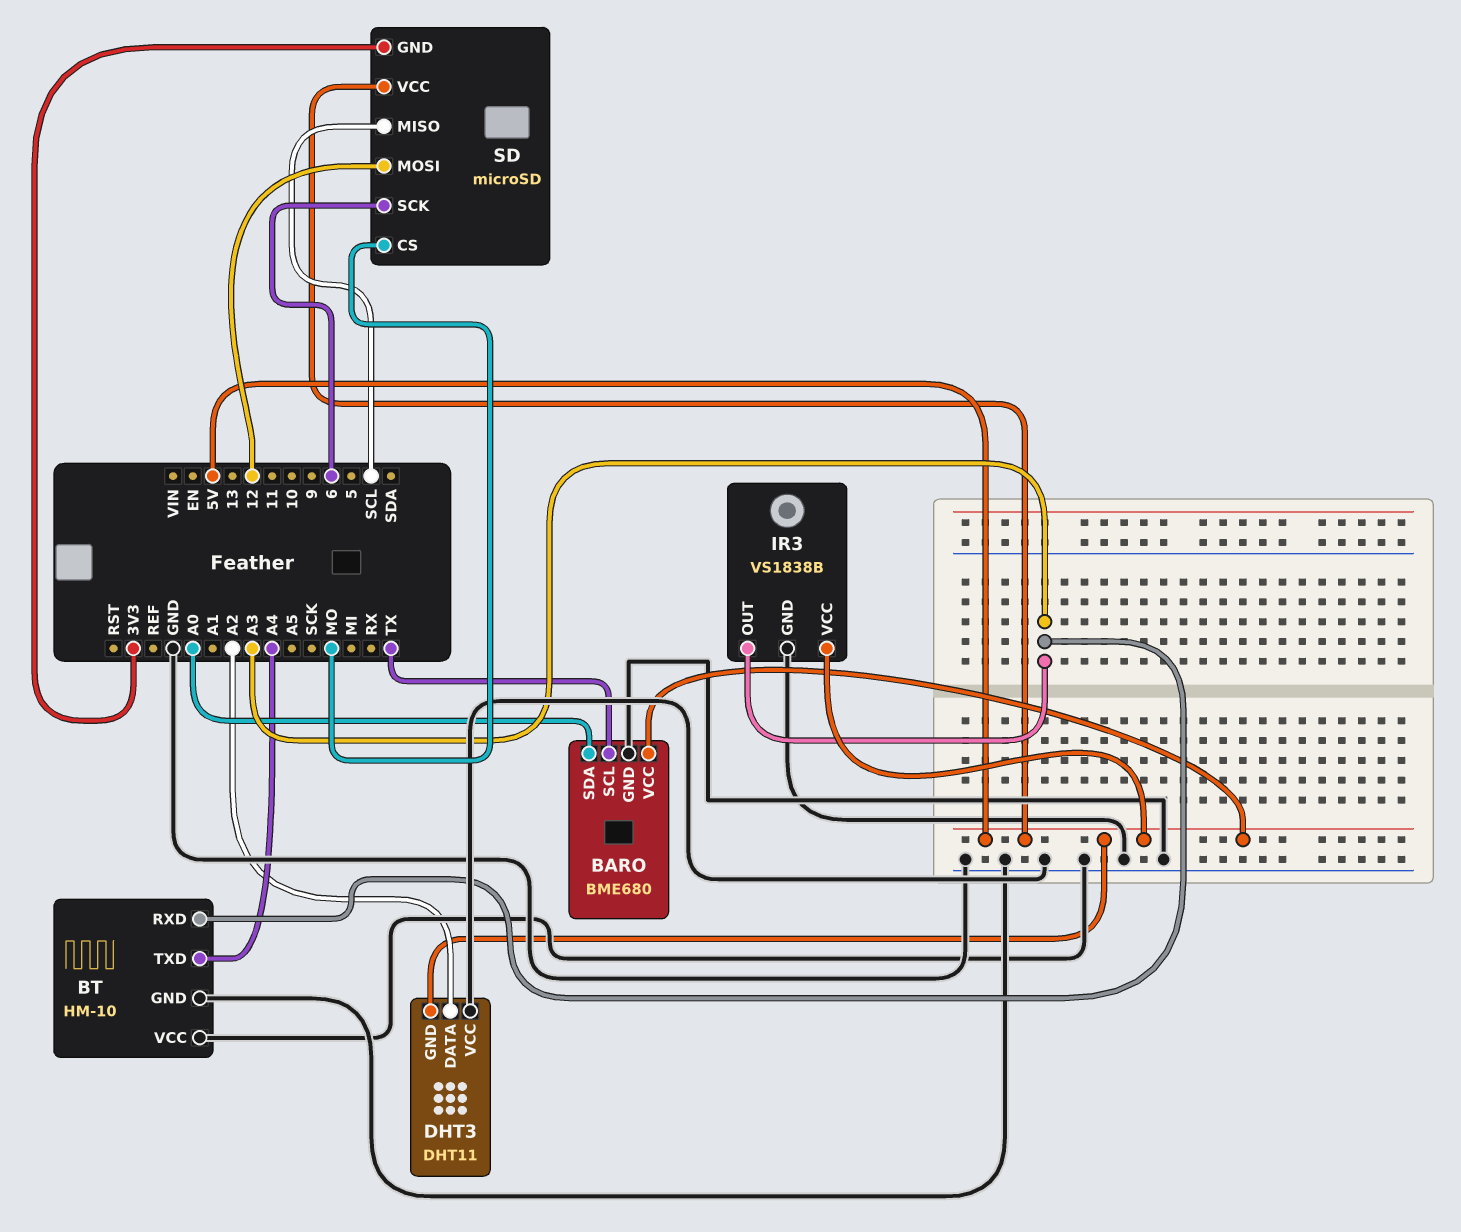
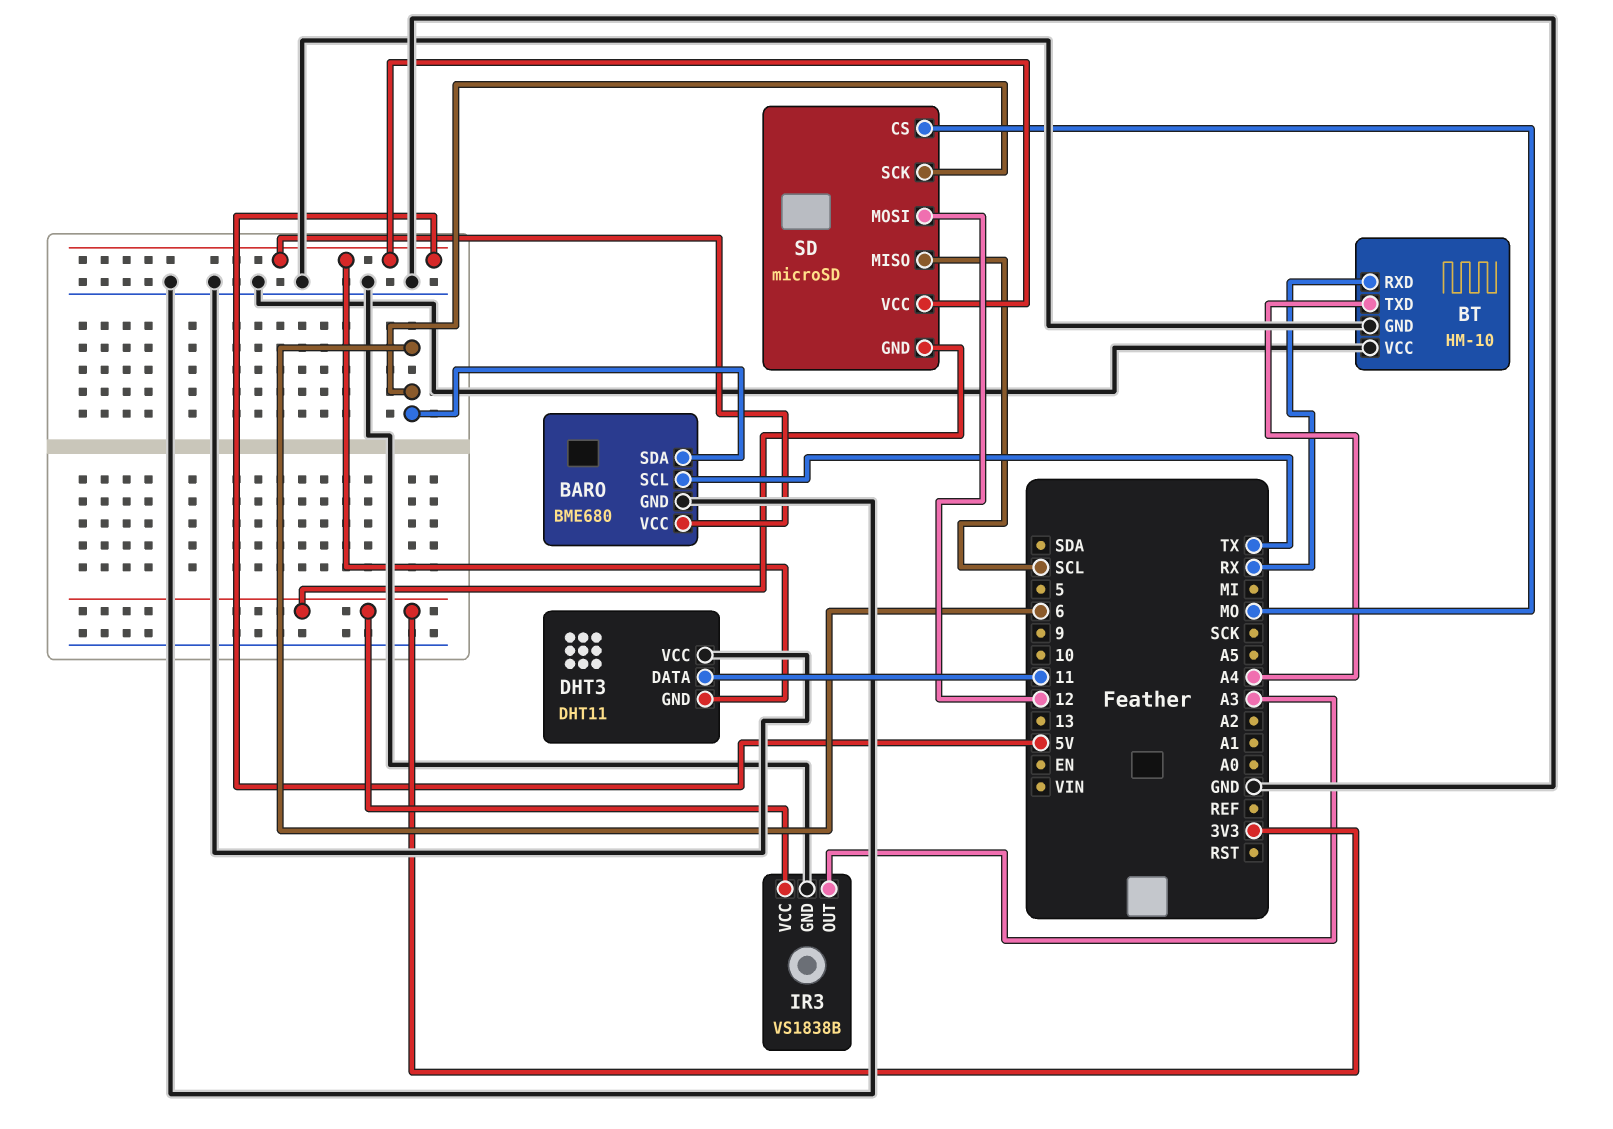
BARO pin SDA: A0 -> 6
BT pin RXD: A3 -> RX
DHT3 pin DATA: A2 -> 11
IR3 pin VCC: 5V -> 3V3

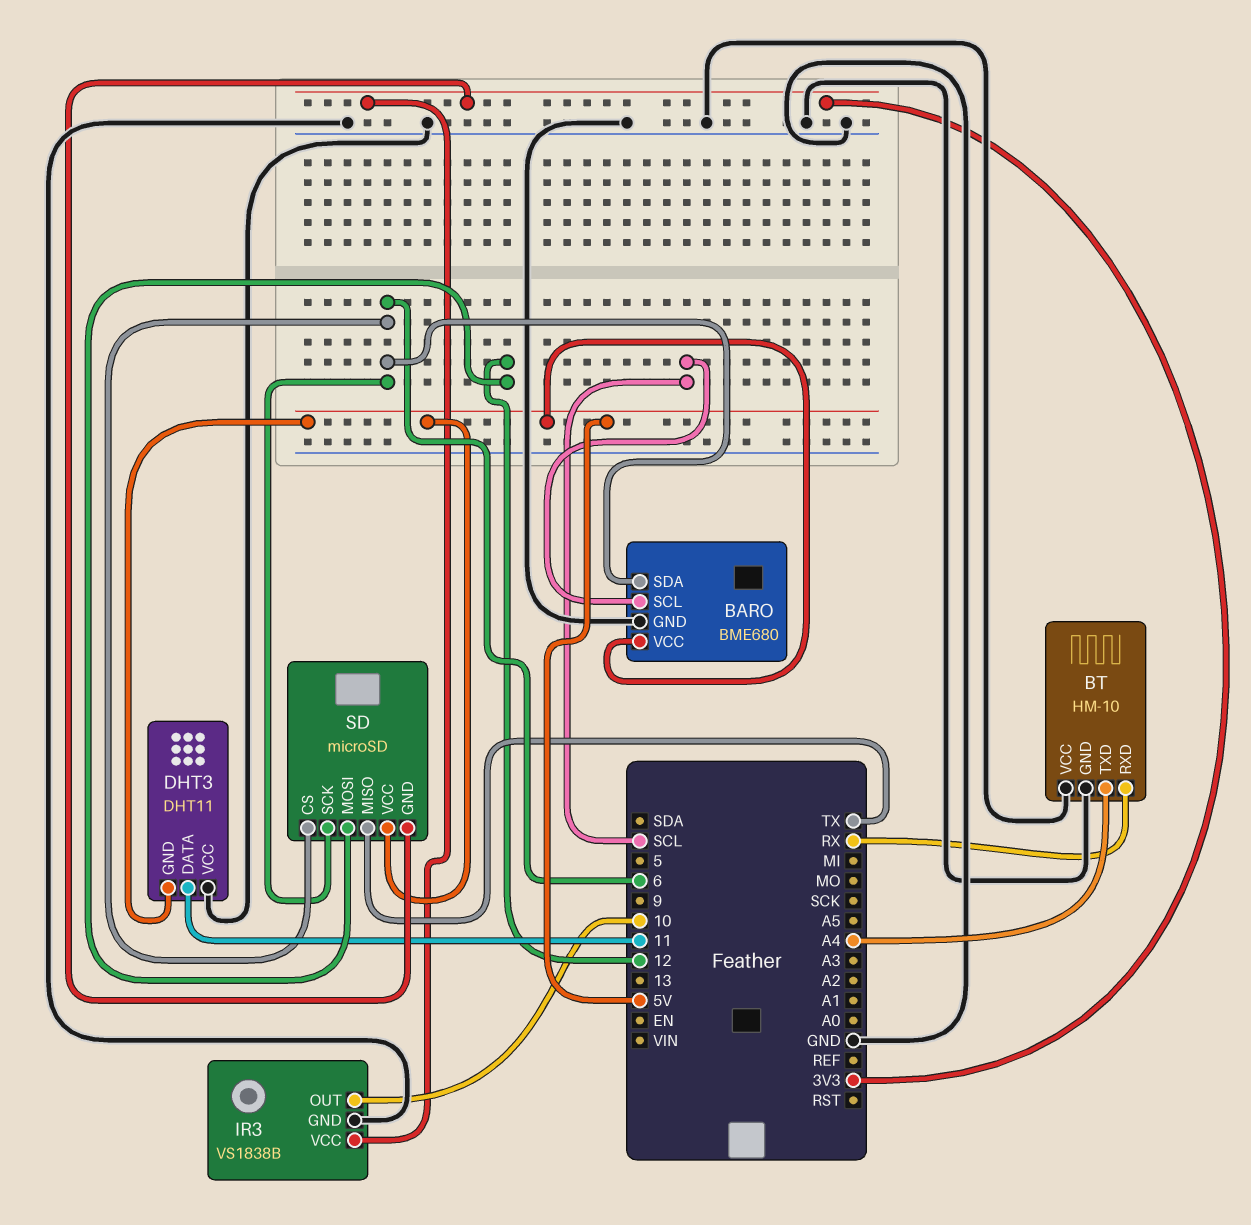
BARO pin SCL: TX -> SCL
IR3 pin OUT: A3 -> 10
SD pin CS: MO -> 6
SD pin MISO: SCL -> TX

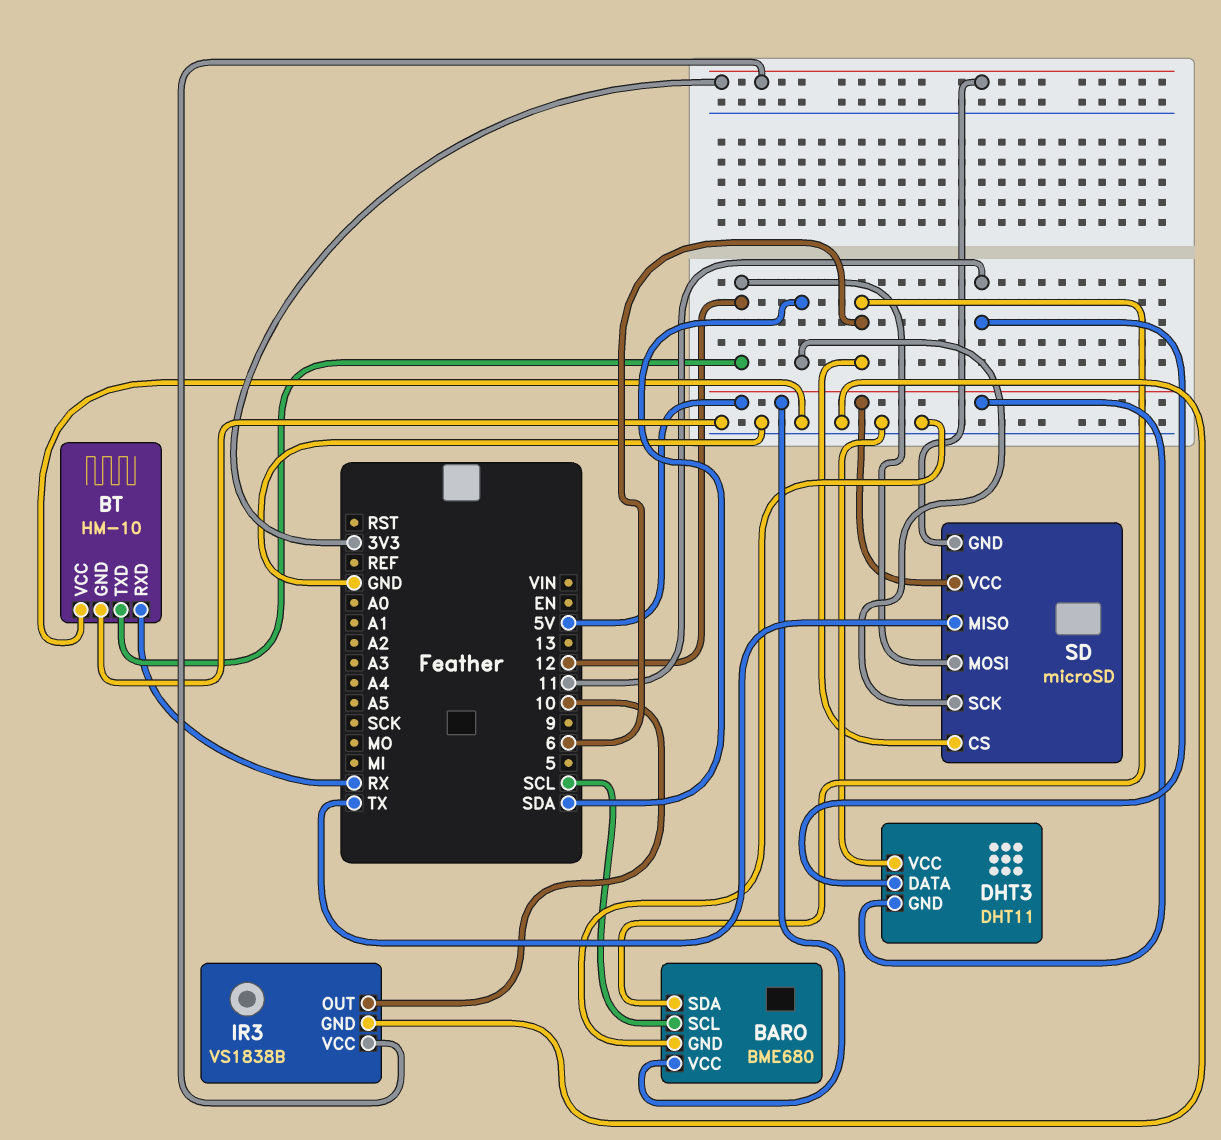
BT pin TXD: A4 -> 12
SD pin SCK: 6 -> SDA

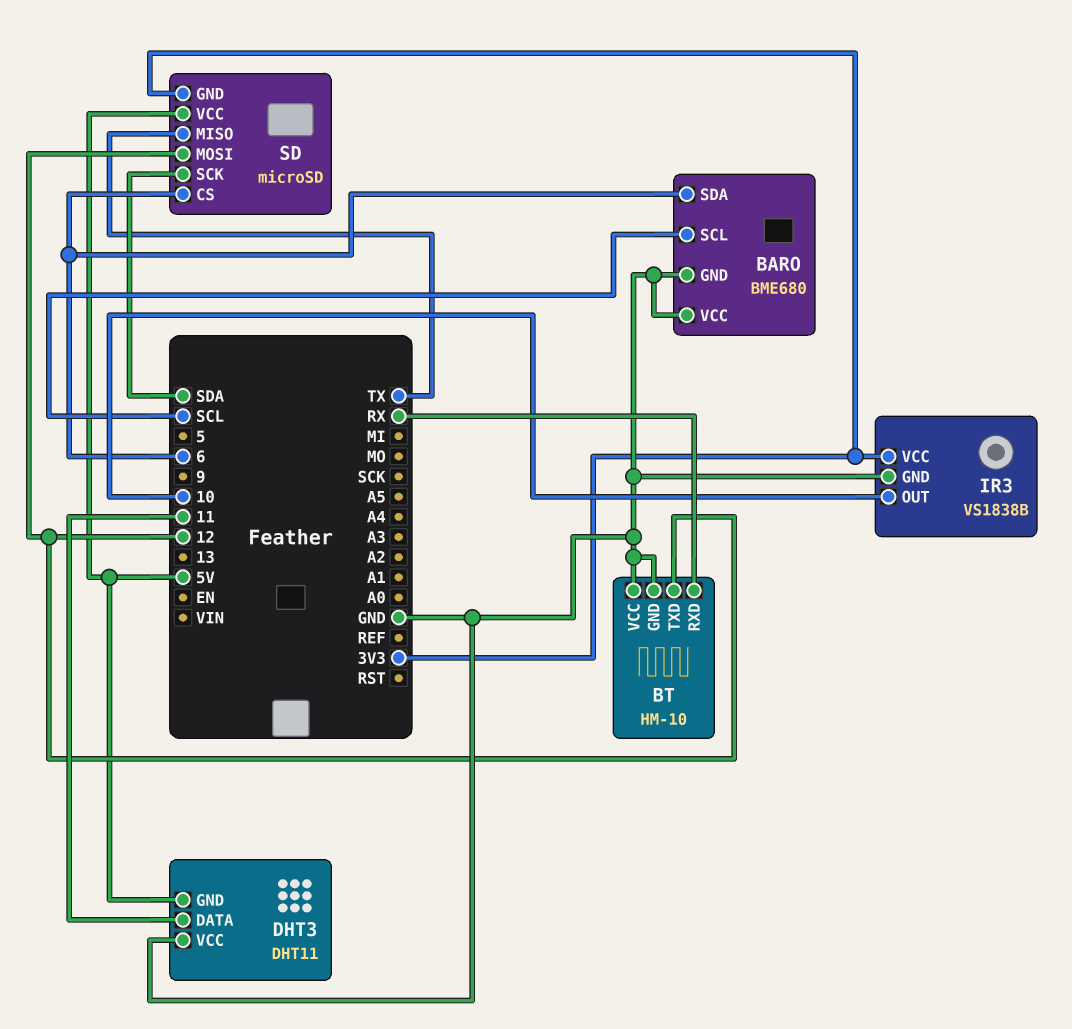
BARO pin VCC: 5V -> GND

